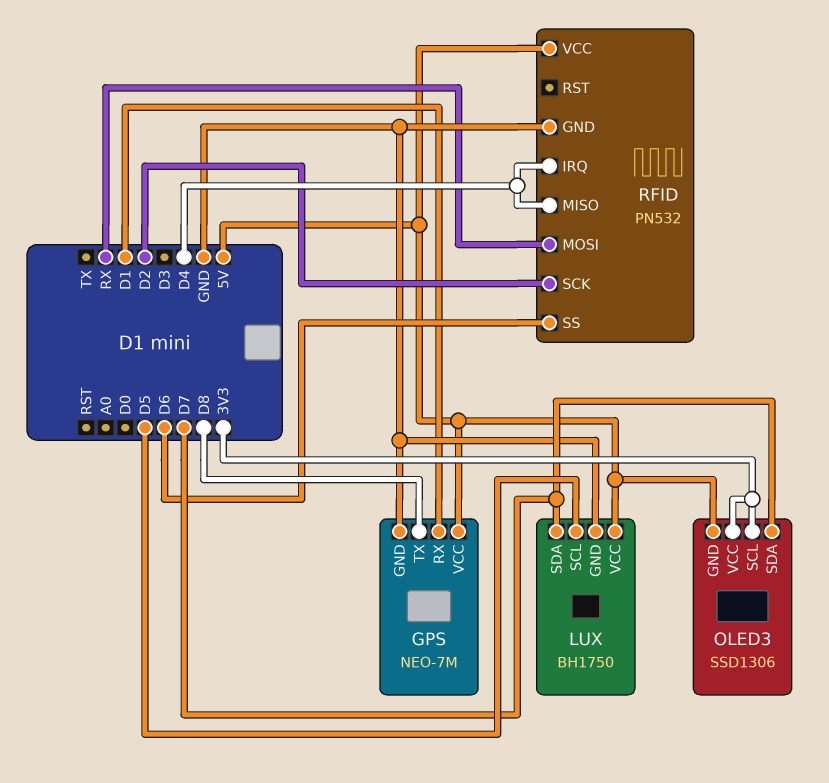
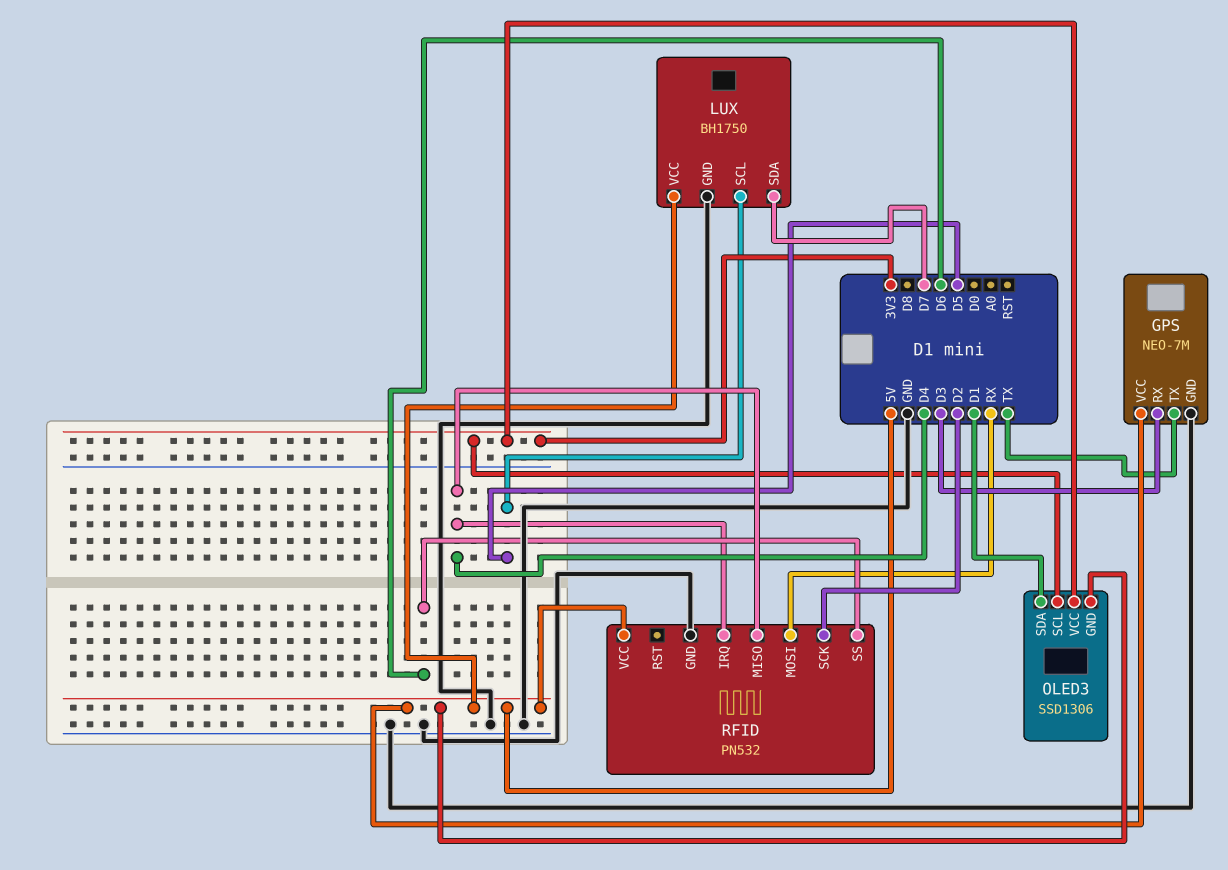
GPS pin RX: D1 -> D3
GPS pin TX: D8 -> TX
OLED3 pin SDA: D7 -> D1

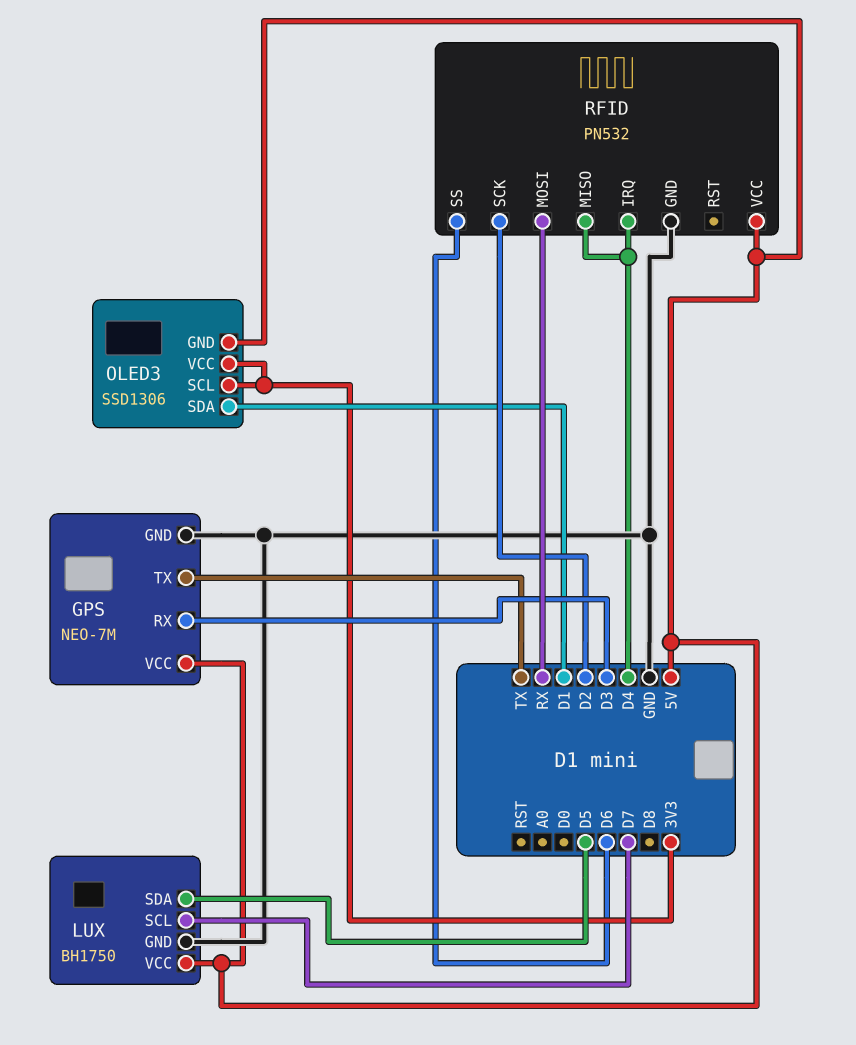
LUX pin SCL: D5 -> D7
LUX pin SDA: D7 -> D5

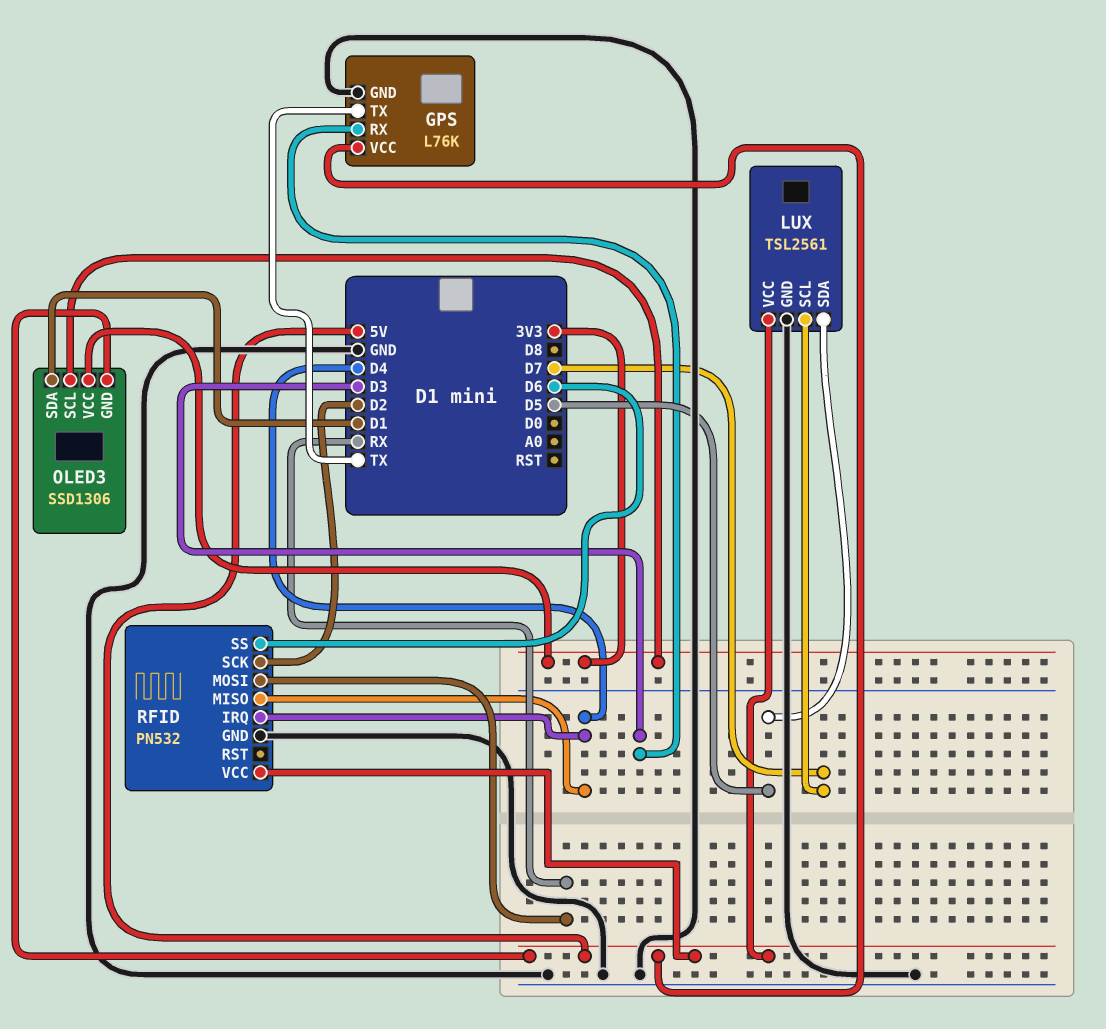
GPS: NEO-7M -> L76K
LUX: BH1750 -> TSL2561

